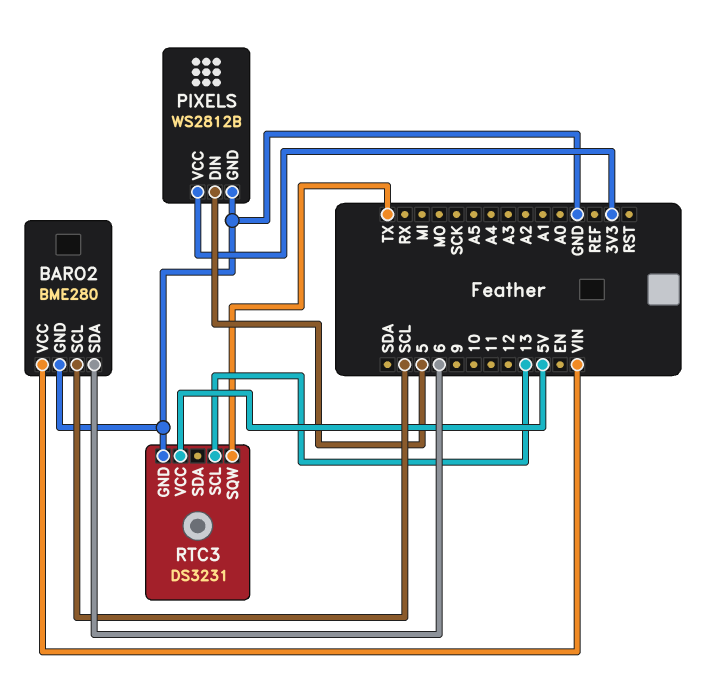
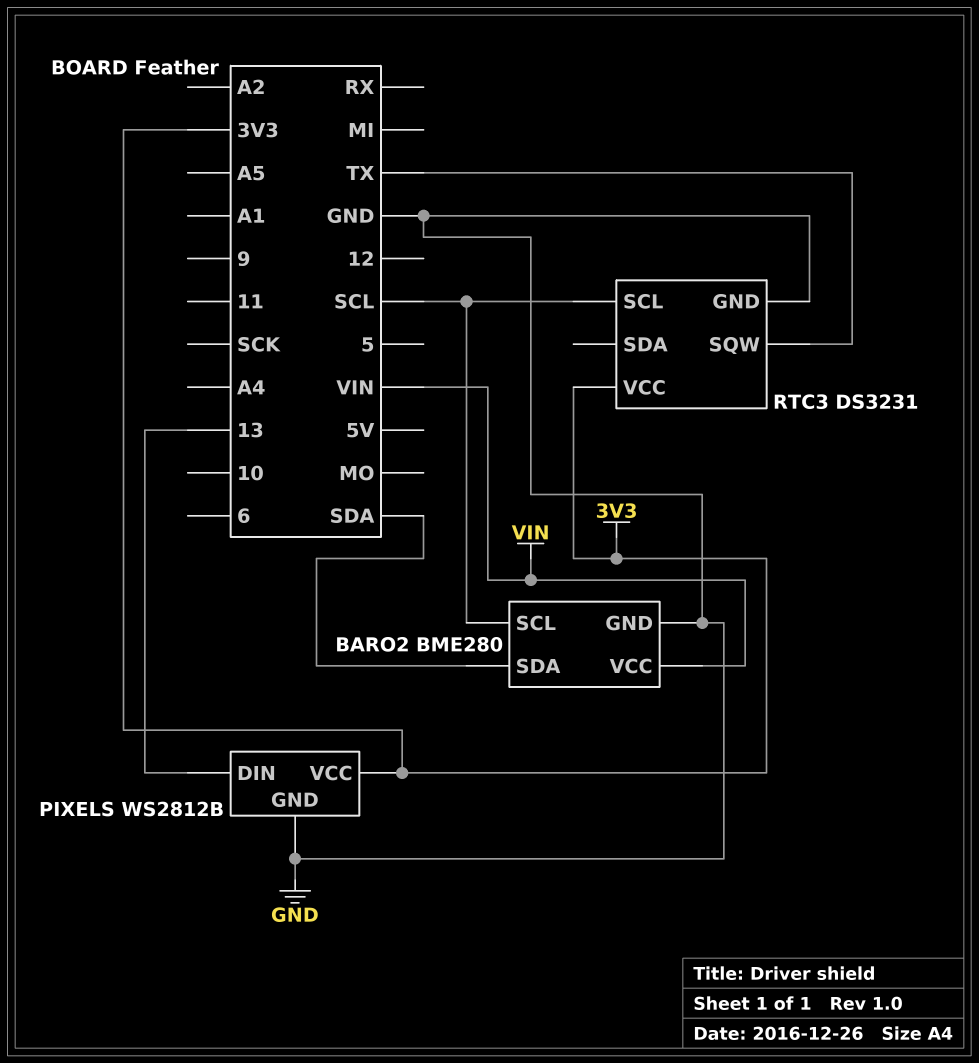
BARO2 pin SDA: 6 -> SDA
PIXELS pin DIN: 5 -> 13
RTC3 pin SCL: 13 -> SCL
RTC3 pin VCC: 5V -> 3V3

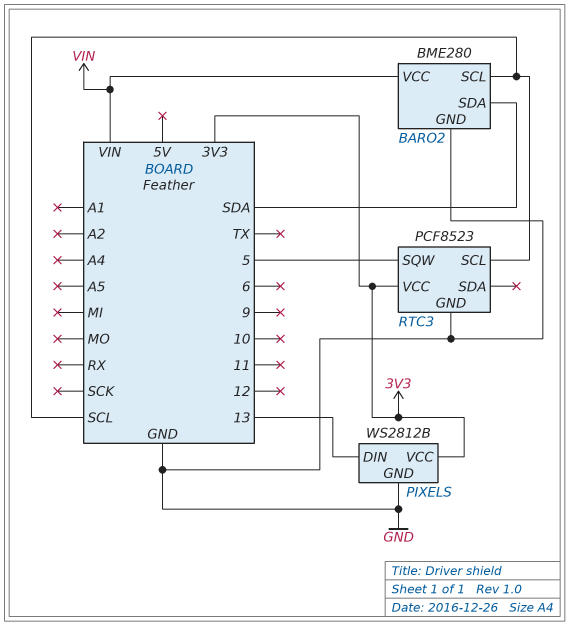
RTC3: DS3231 -> PCF8523
RTC3 pin SQW: TX -> 5

